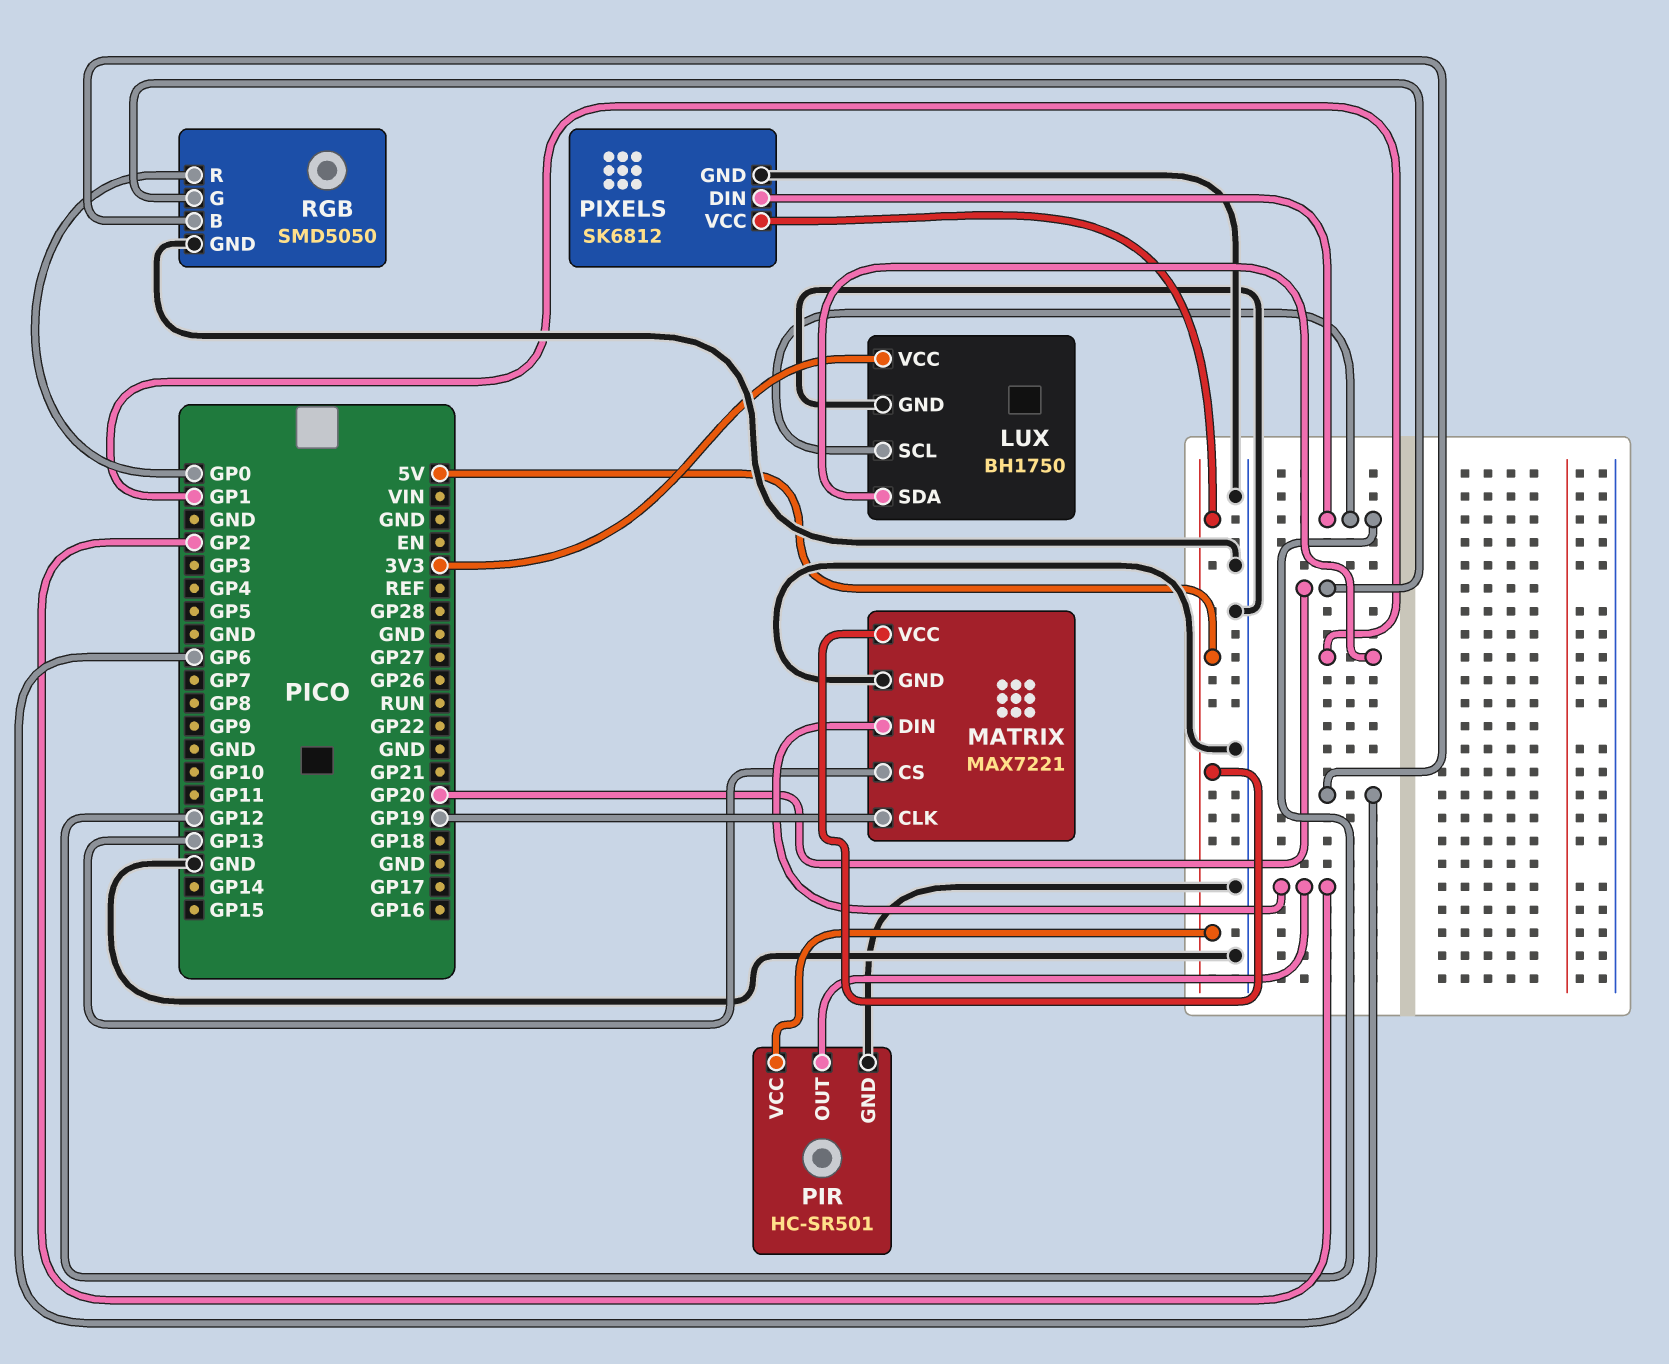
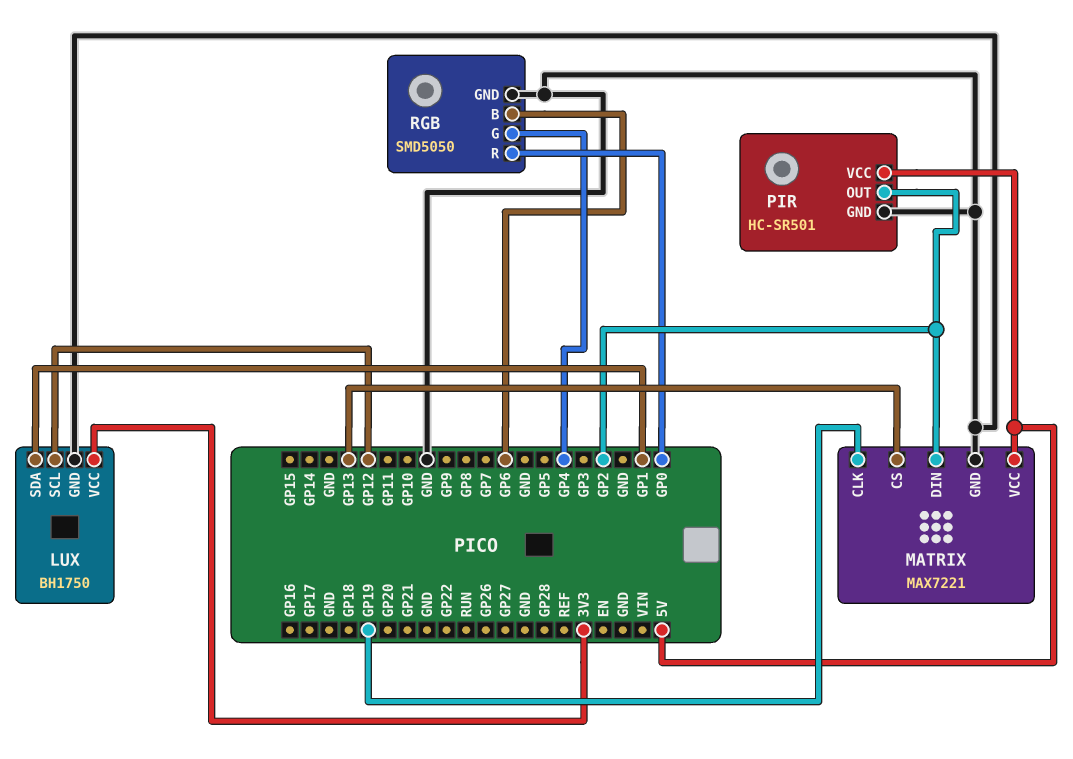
PIXELS: SK6812 -> none
PIXELS pin DIN: GP12 -> none
PIXELS pin GND: GND -> none
PIXELS pin VCC: 5V -> none
RGB pin G: GP20 -> GP4

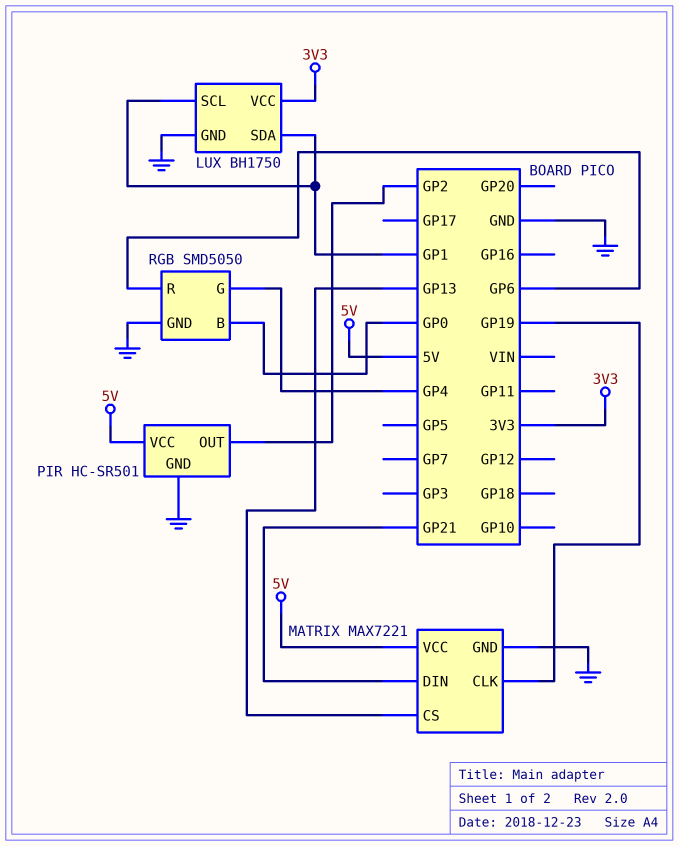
LUX pin SCL: GP12 -> GP1
MATRIX pin DIN: GP2 -> GP21
RGB pin B: GP6 -> GP0
RGB pin R: GP0 -> GP6

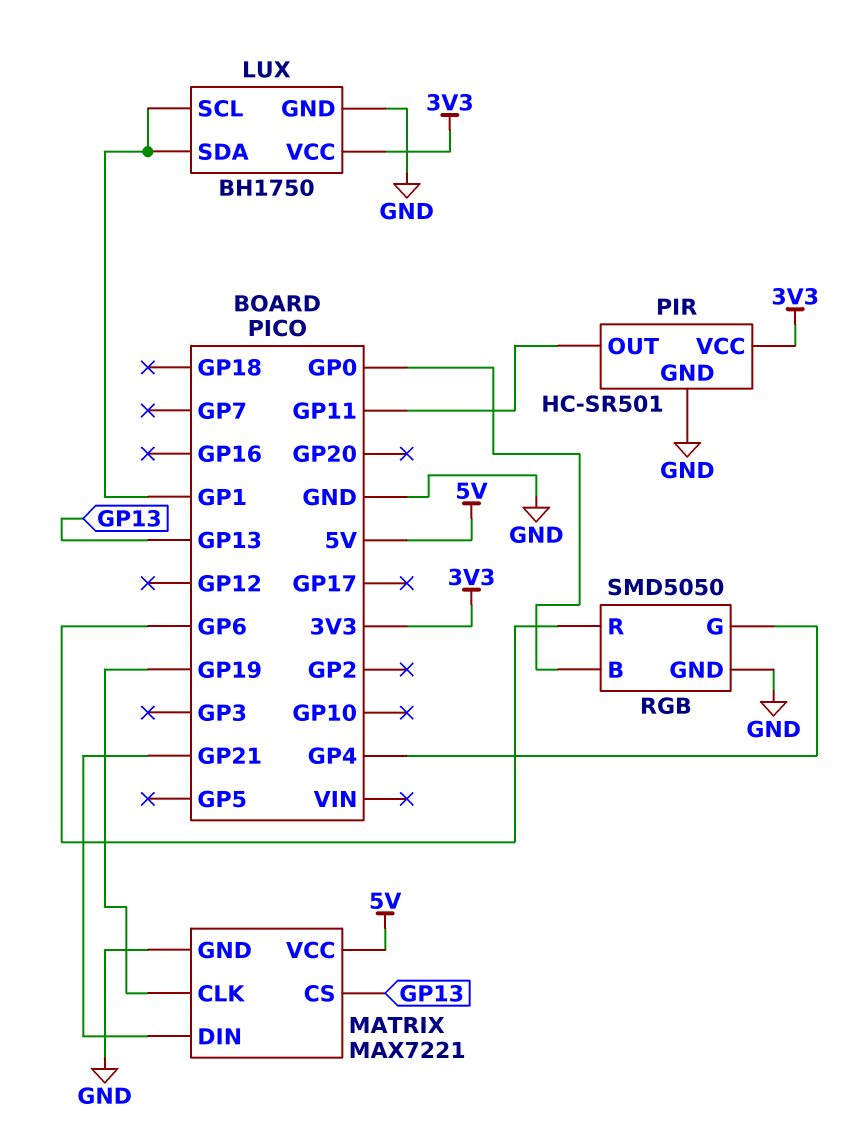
PIR pin OUT: GP2 -> GP11
PIR pin VCC: 5V -> 3V3

